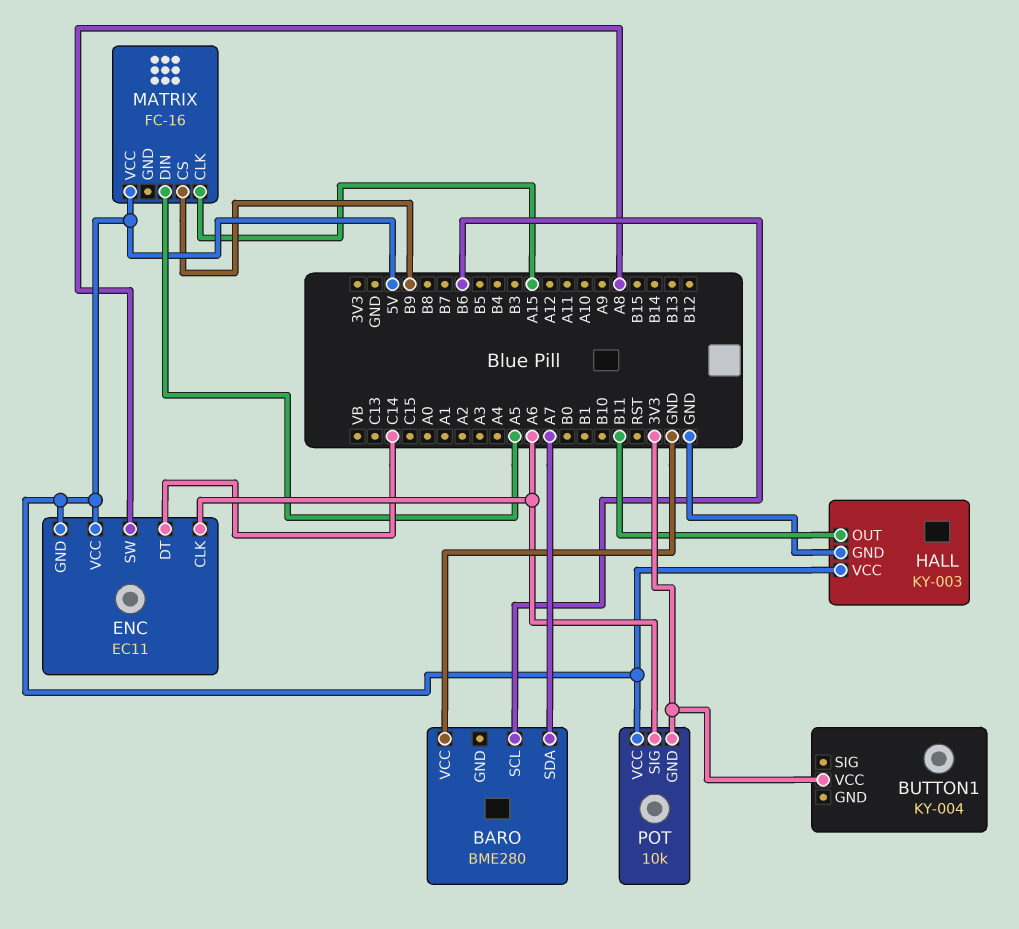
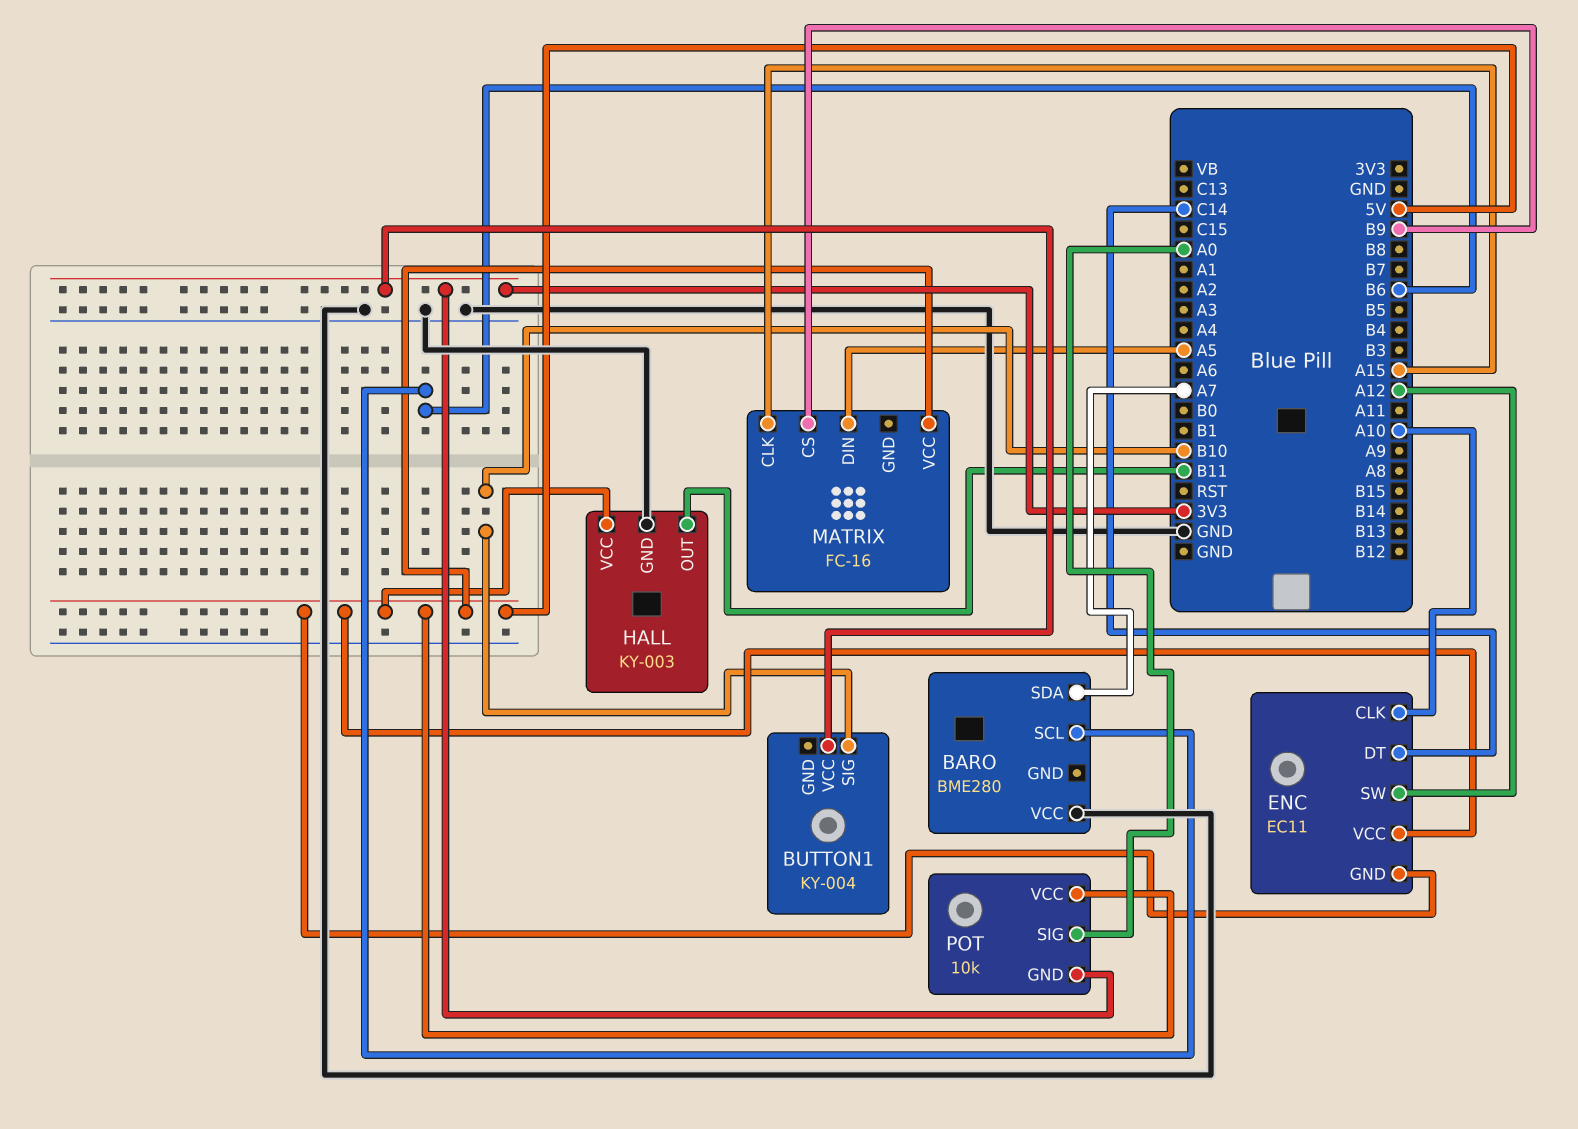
BUTTON1 pin SIG: none -> B10
ENC pin CLK: A6 -> A10
ENC pin SW: A8 -> A12
POT pin SIG: A6 -> A0

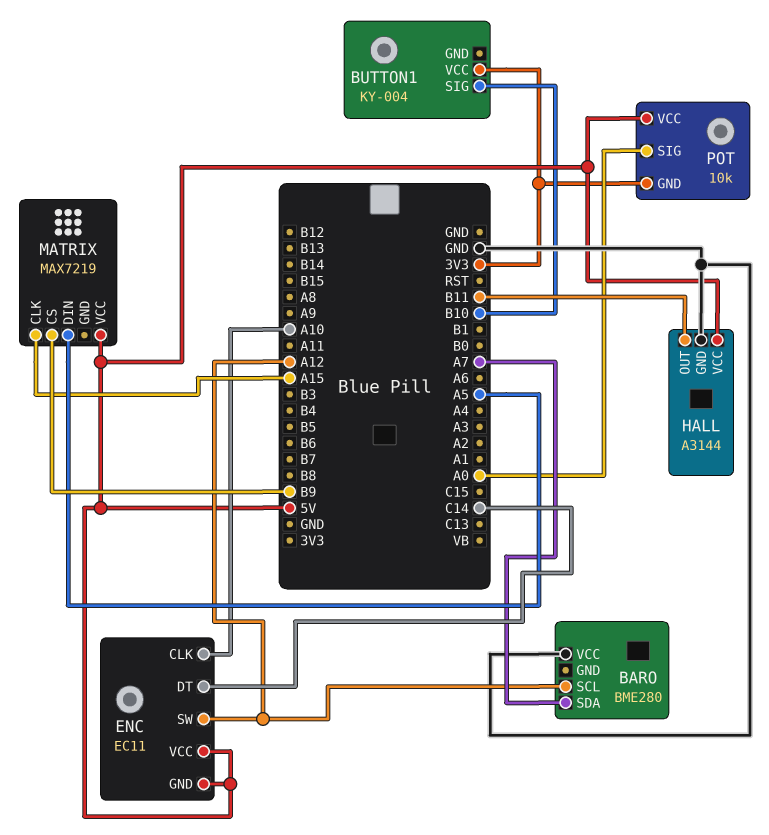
BARO pin SCL: B6 -> A12
HALL: KY-003 -> A3144
MATRIX: FC-16 -> MAX7219

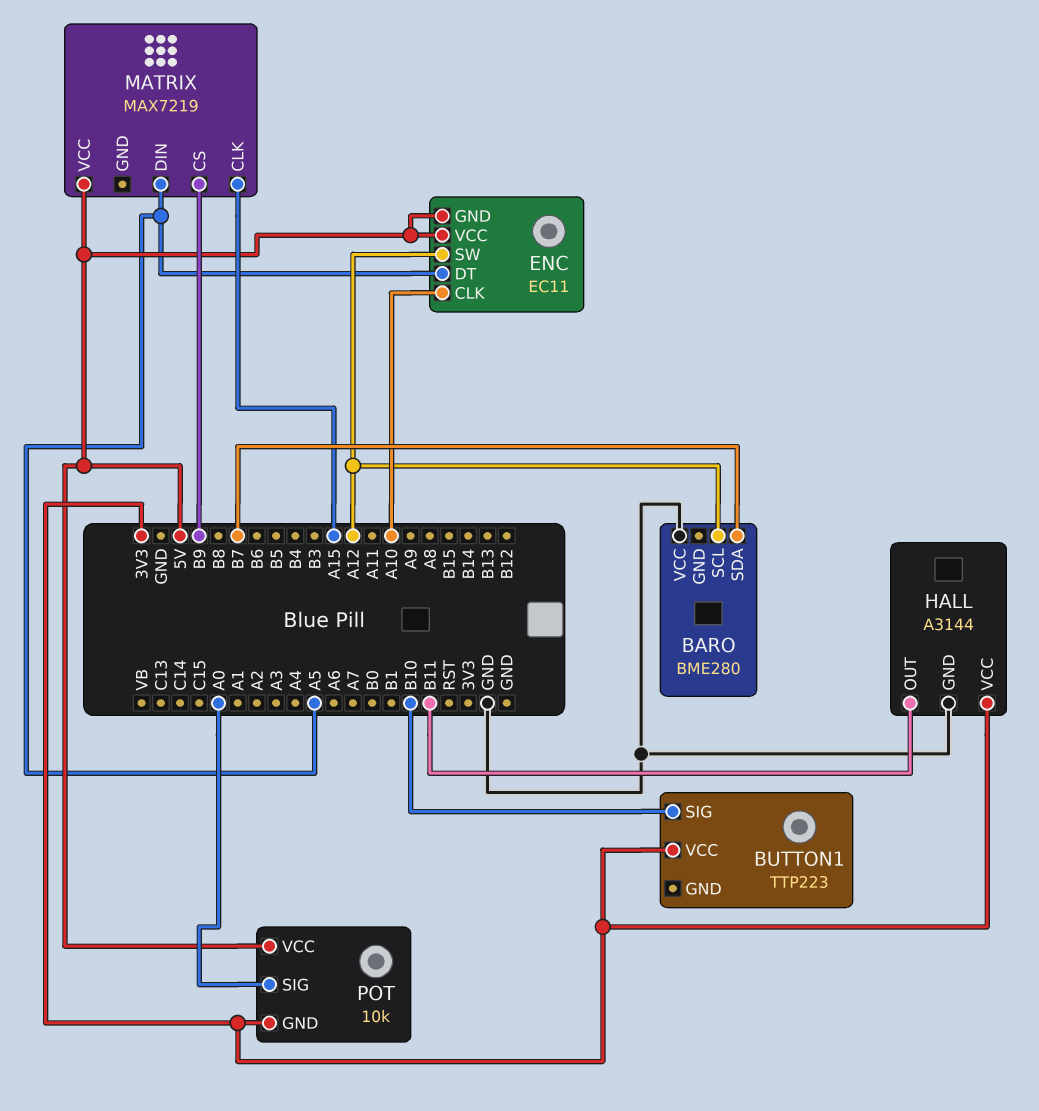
BARO pin SDA: A7 -> B7
BUTTON1: KY-004 -> TTP223
ENC pin DT: C14 -> A5
HALL pin VCC: 5V -> 3V3

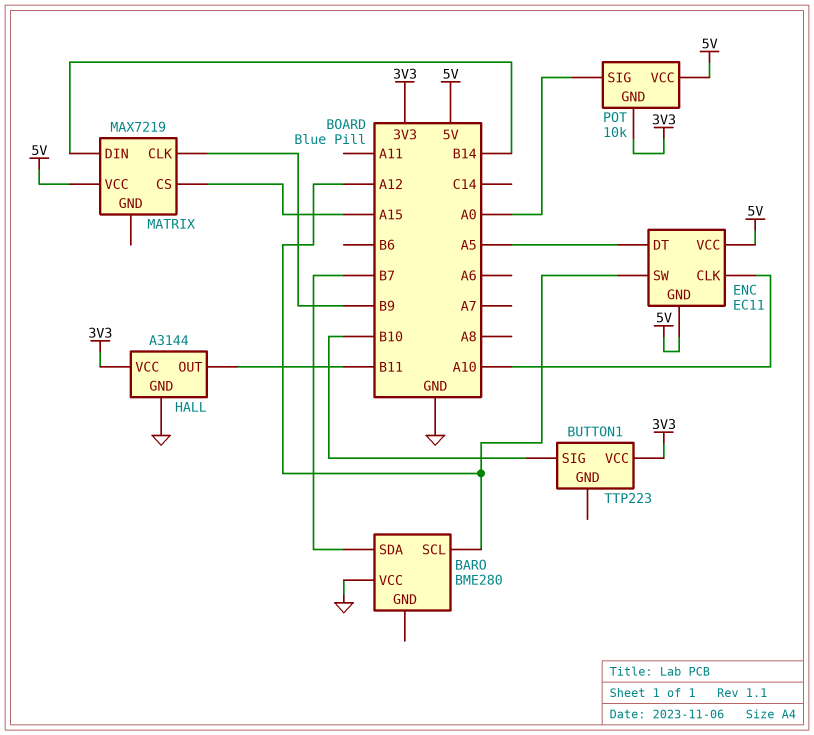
MATRIX pin CLK: A15 -> B9
MATRIX pin CS: B9 -> A15
MATRIX pin DIN: A5 -> B14

